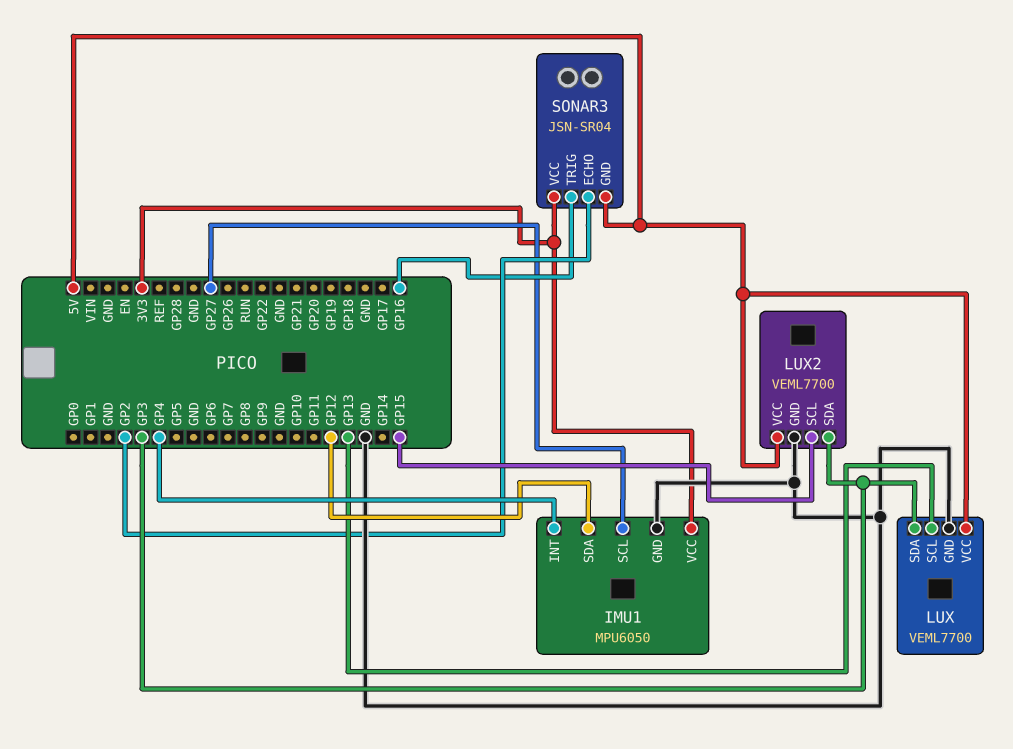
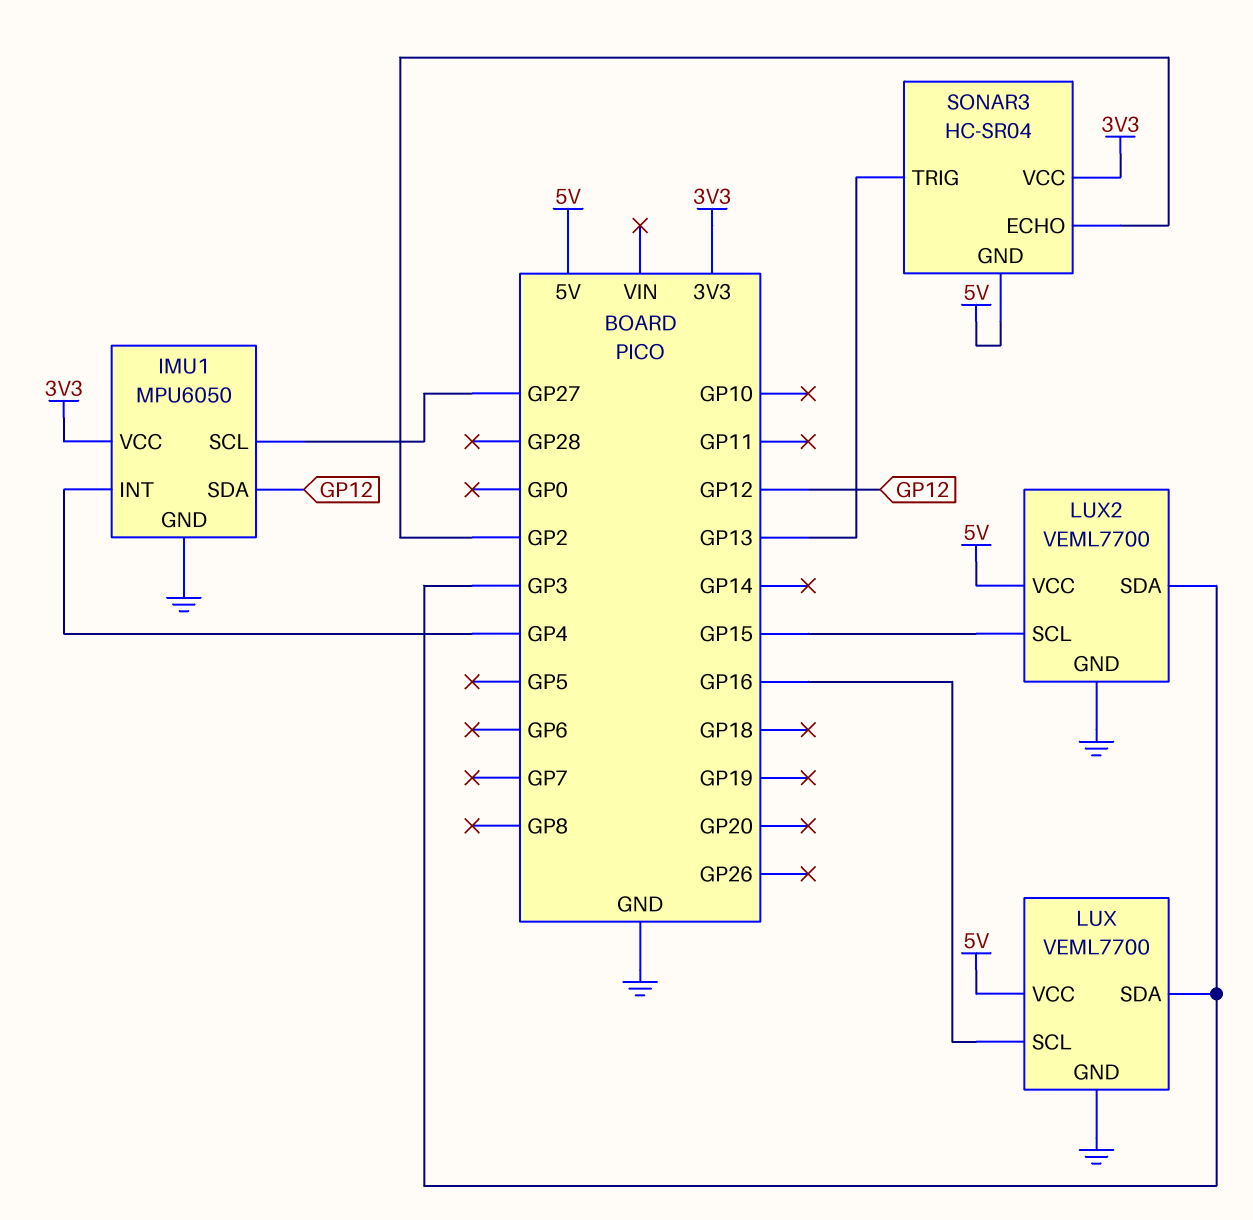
LUX pin SCL: GP13 -> GP16
SONAR3: JSN-SR04 -> HC-SR04
SONAR3 pin TRIG: GP16 -> GP13

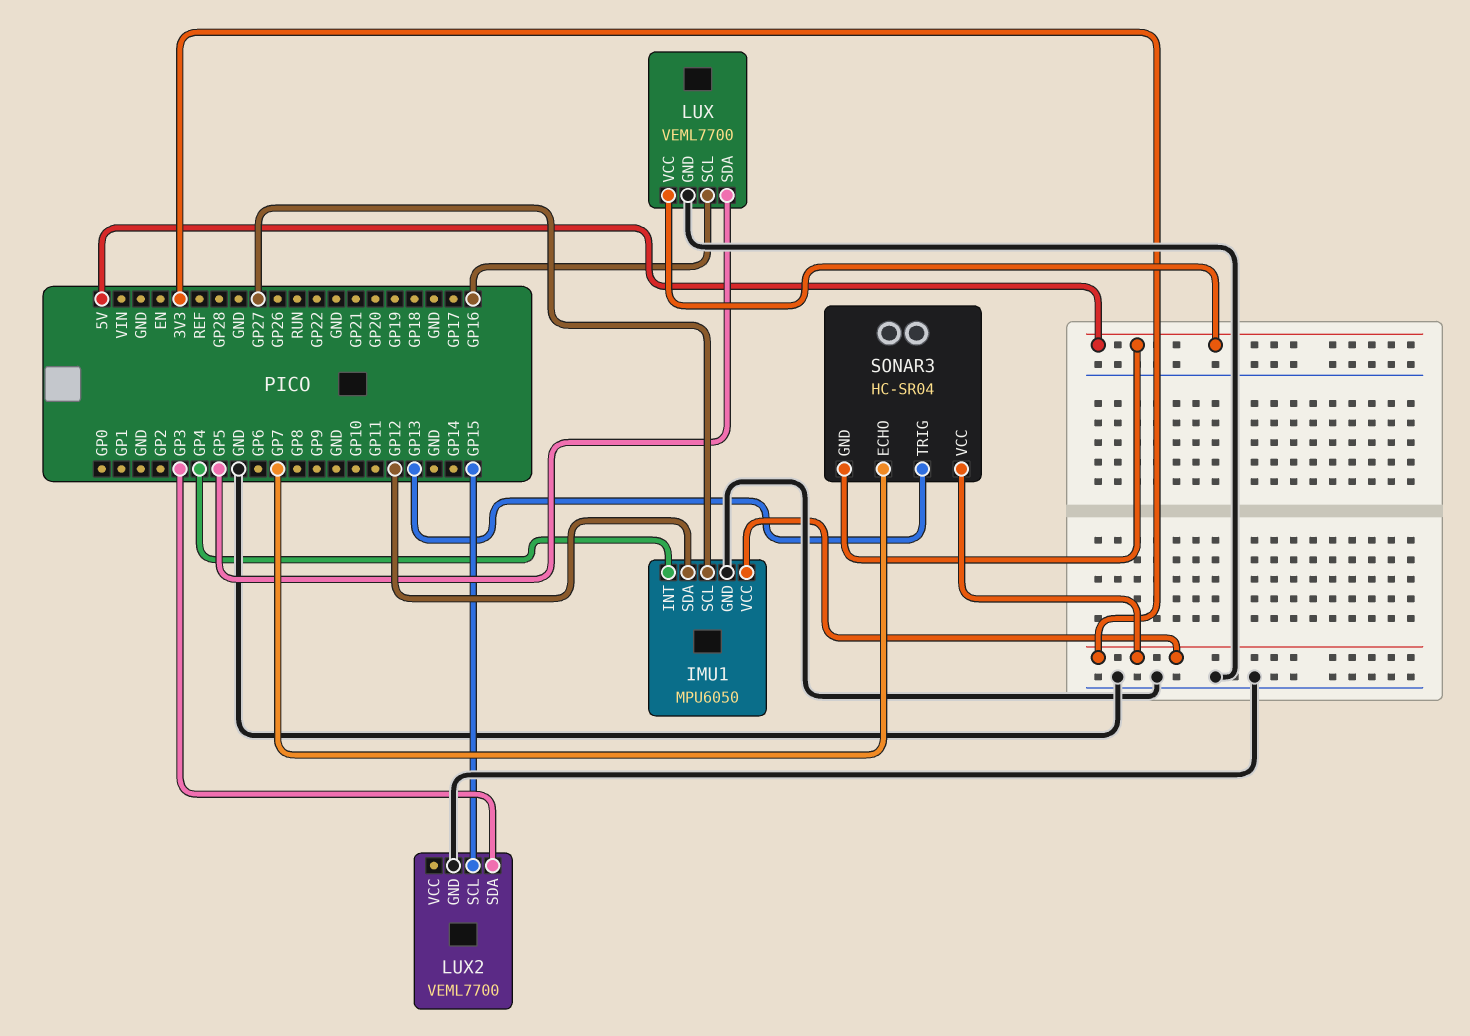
LUX pin SDA: GP3 -> GP5
LUX2 pin VCC: 5V -> none
SONAR3 pin ECHO: GP2 -> GP7

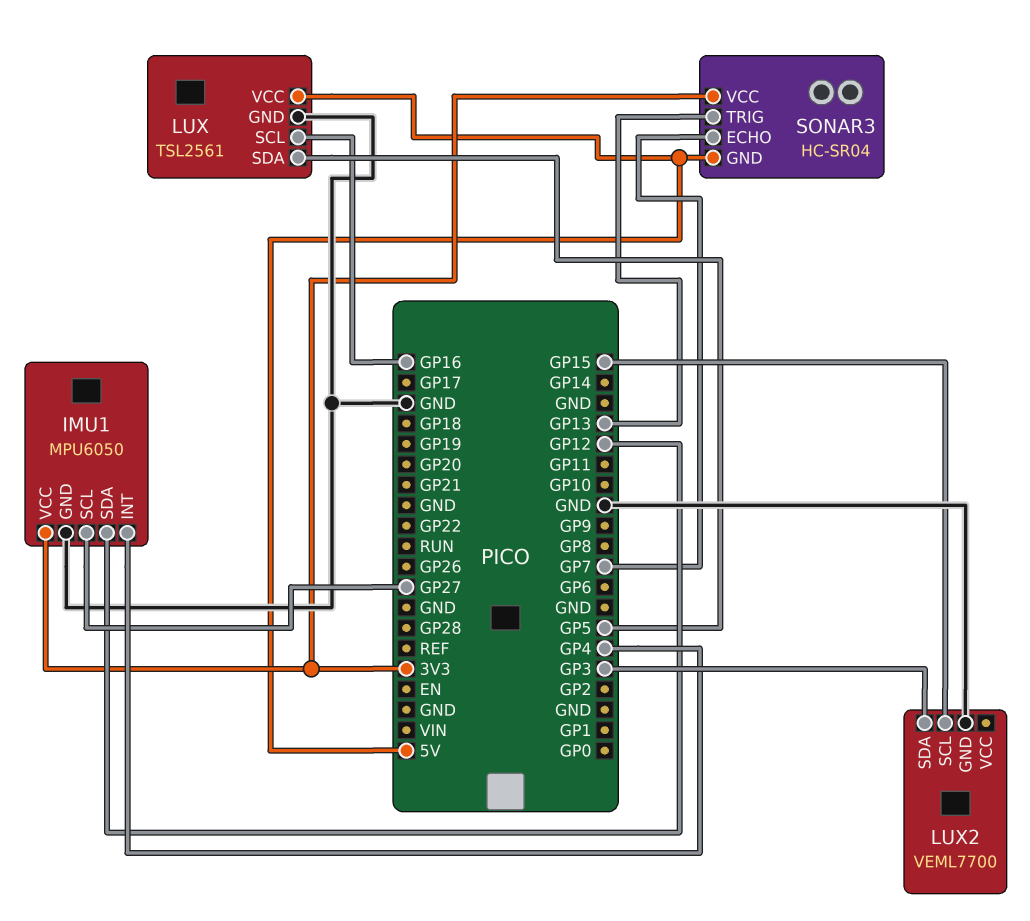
LUX: VEML7700 -> TSL2561

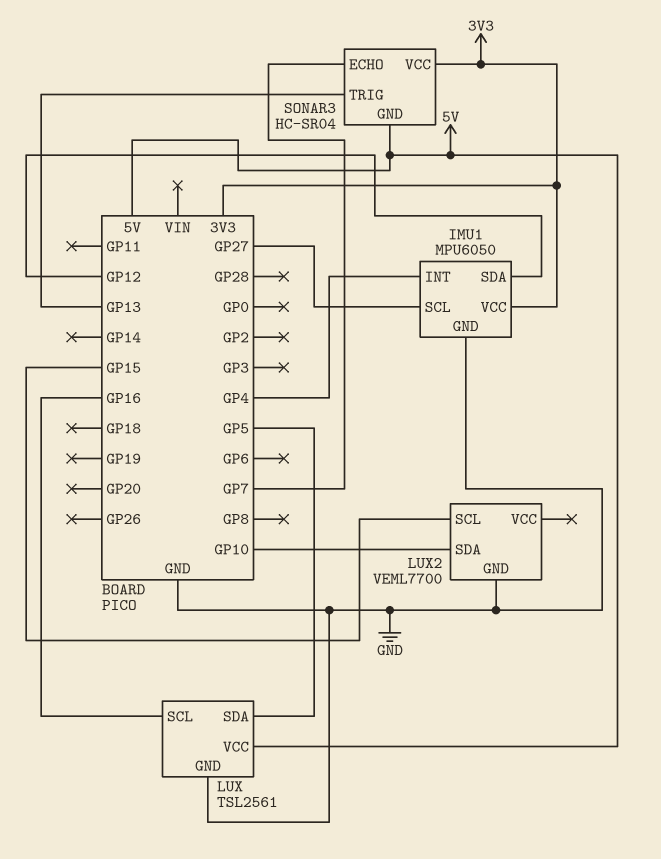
LUX2 pin SDA: GP3 -> GP10

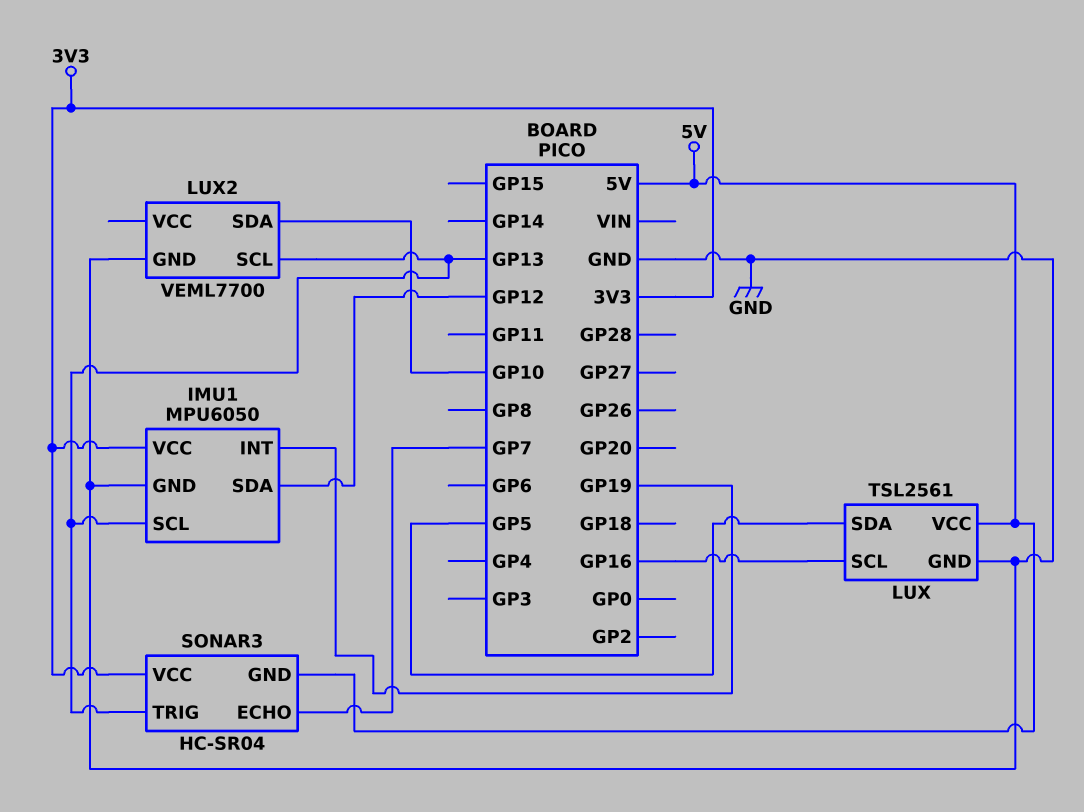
IMU1 pin INT: GP4 -> GP19
IMU1 pin SCL: GP27 -> GP13
LUX2 pin SCL: GP15 -> GP13

